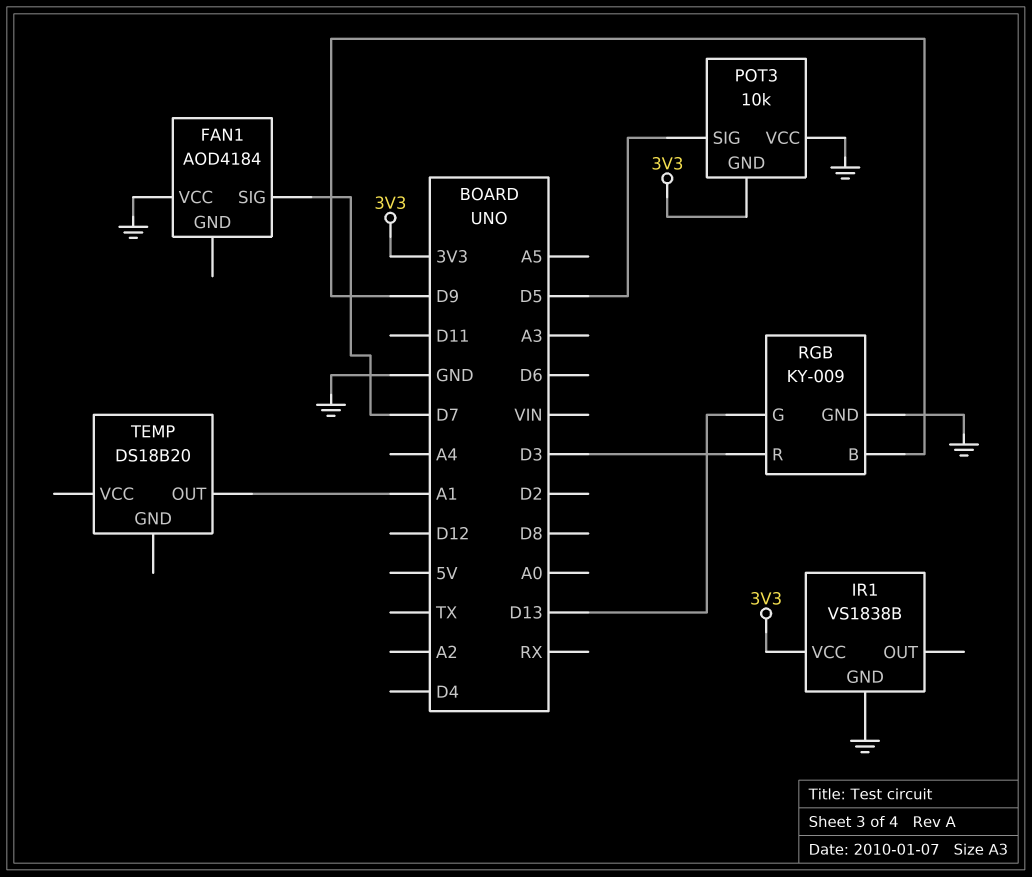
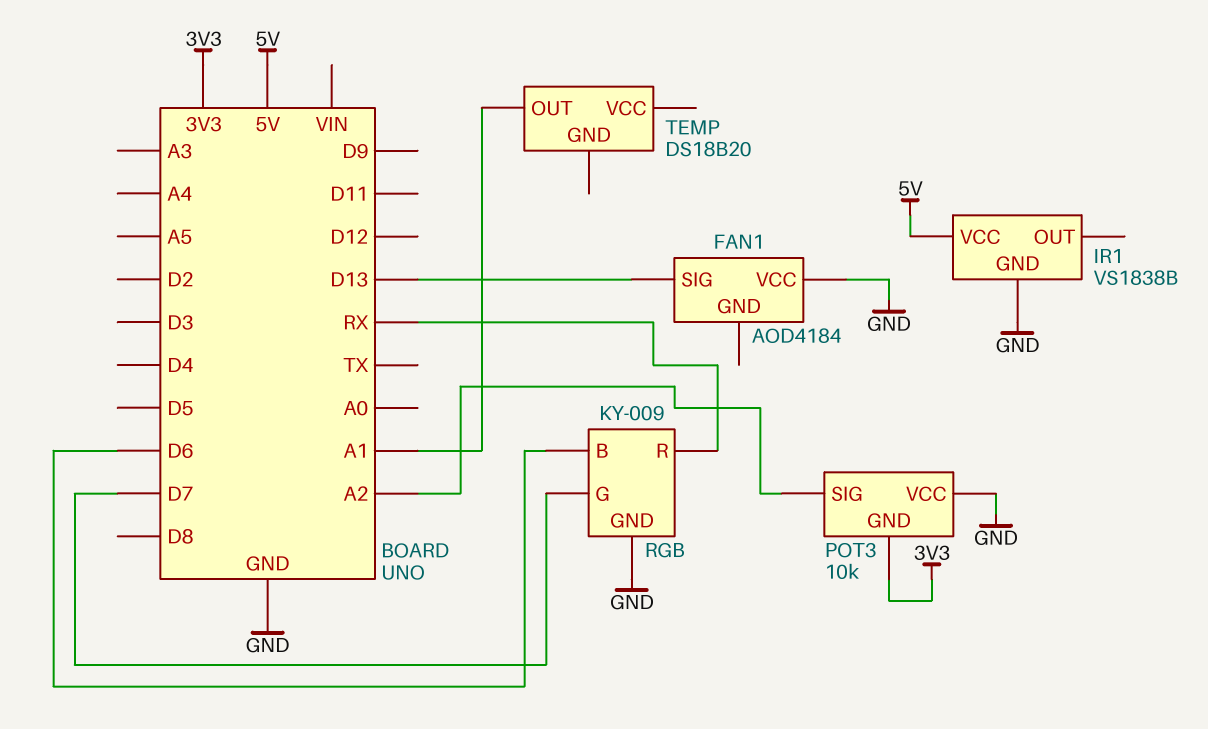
FAN1 pin SIG: D7 -> D13
IR1 pin VCC: 3V3 -> 5V
POT3 pin SIG: D5 -> A2
RGB pin B: D9 -> D6
RGB pin G: D13 -> D7
RGB pin R: D3 -> RX

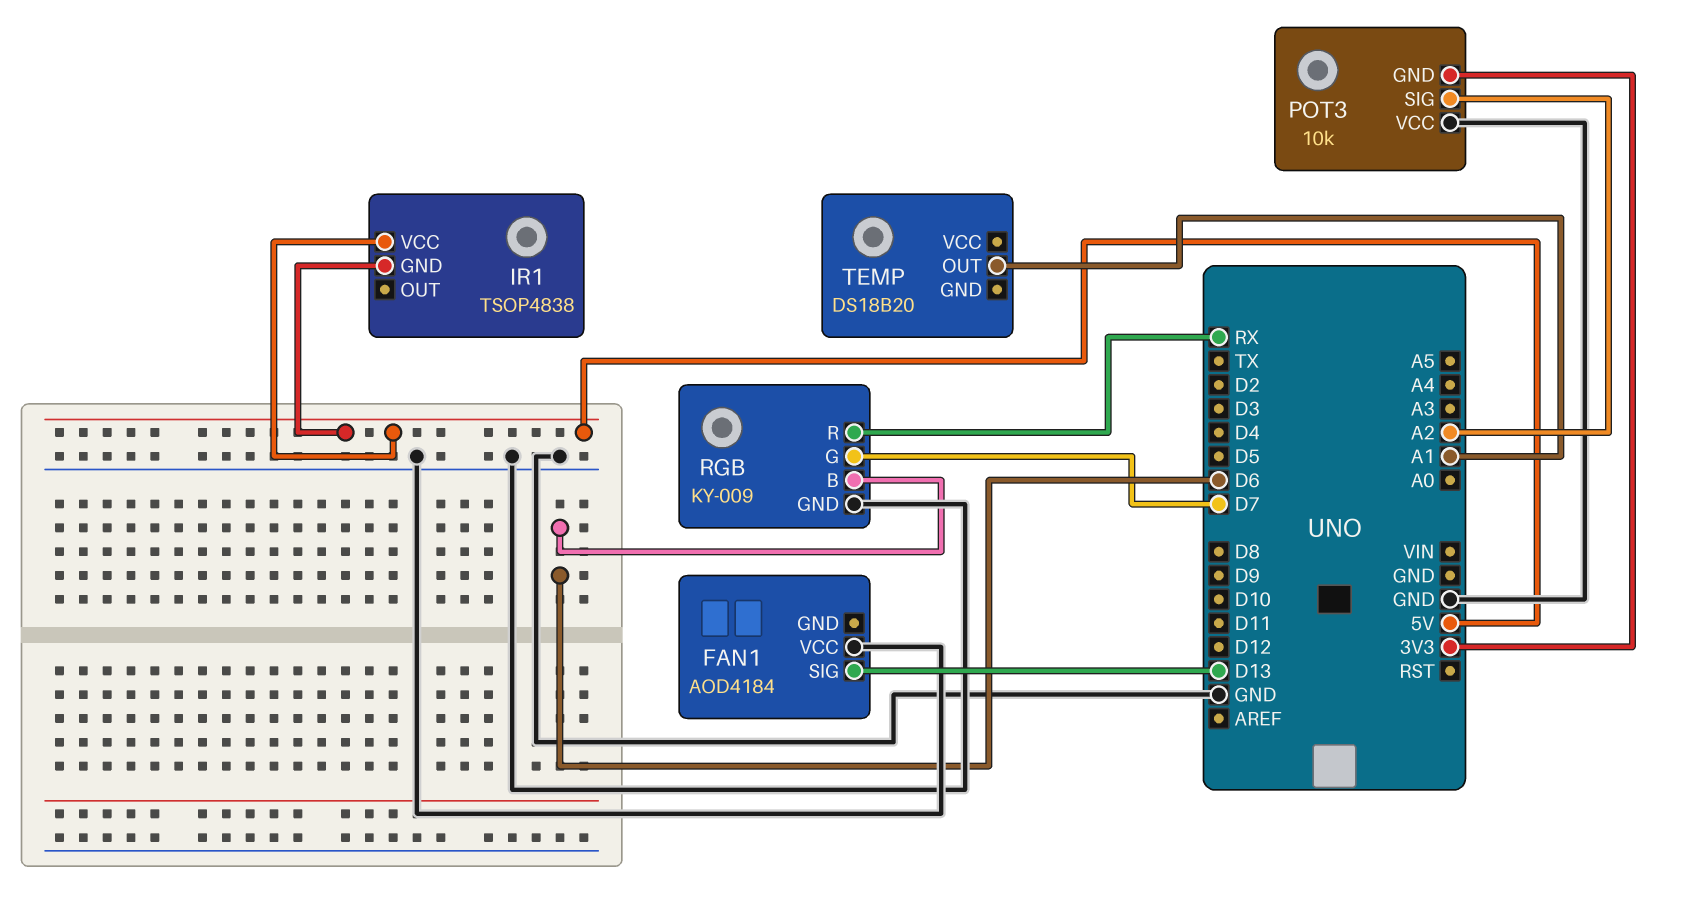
IR1: VS1838B -> TSOP4838
IR1 pin GND: GND -> 5V

